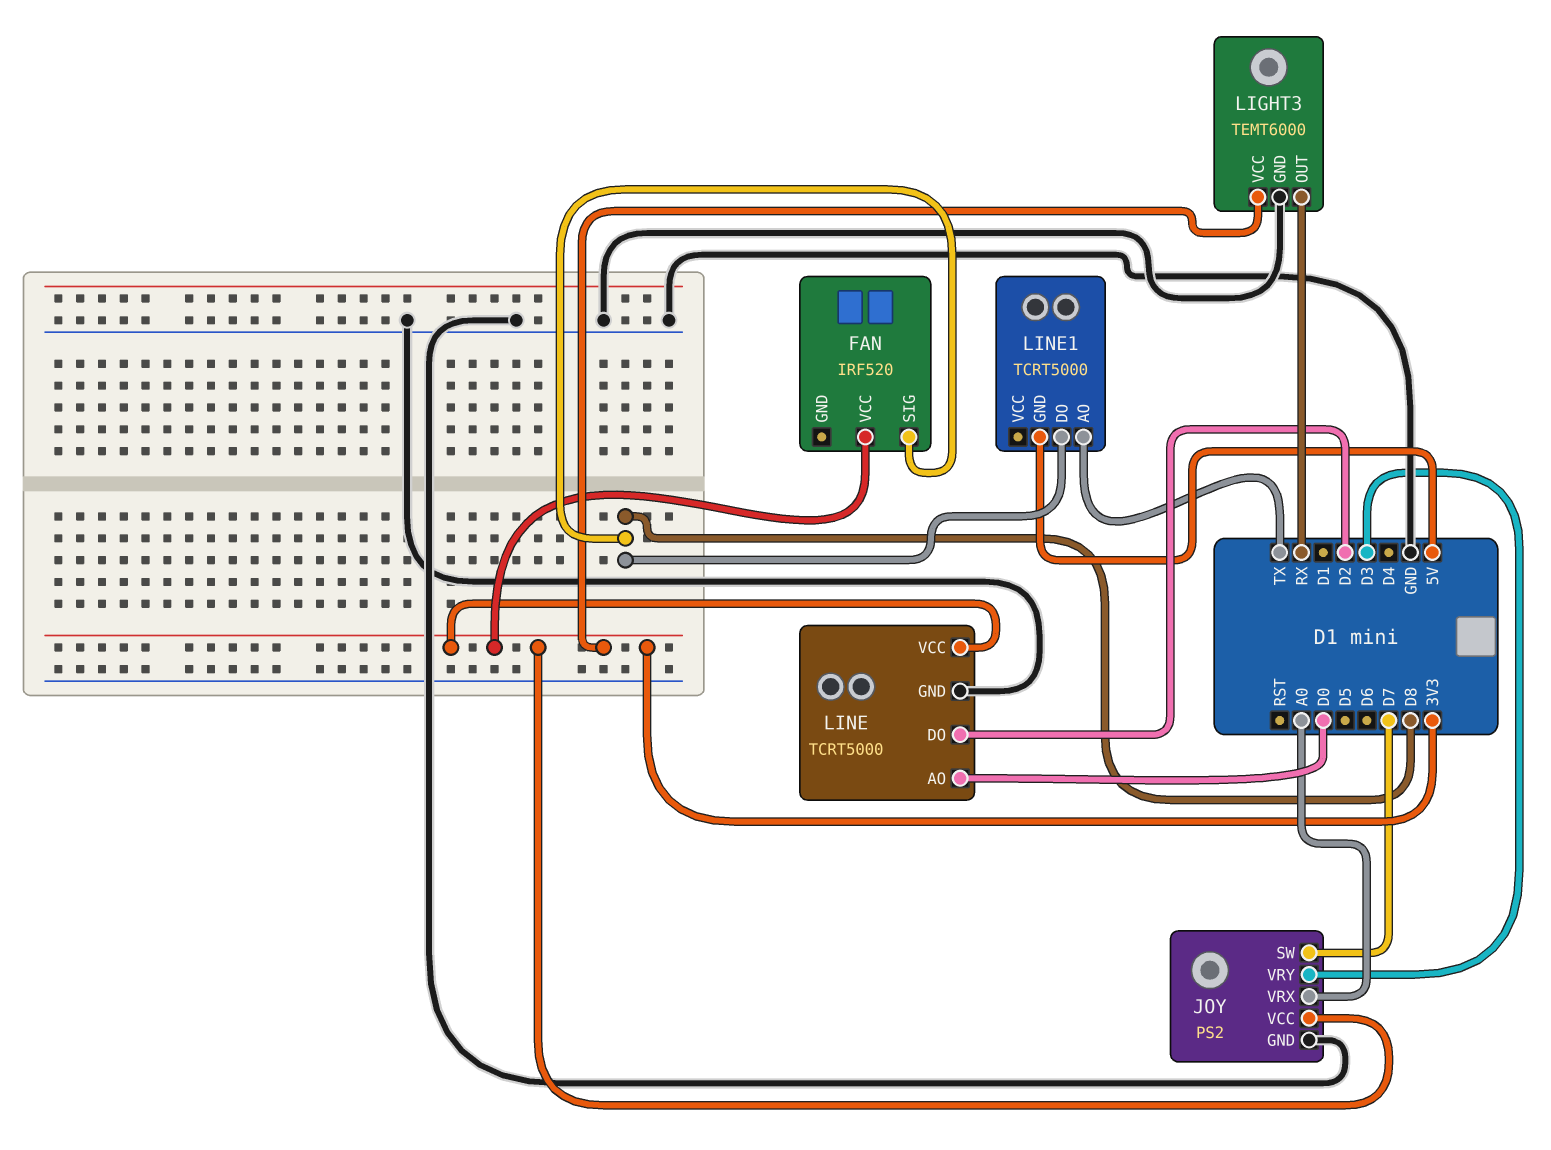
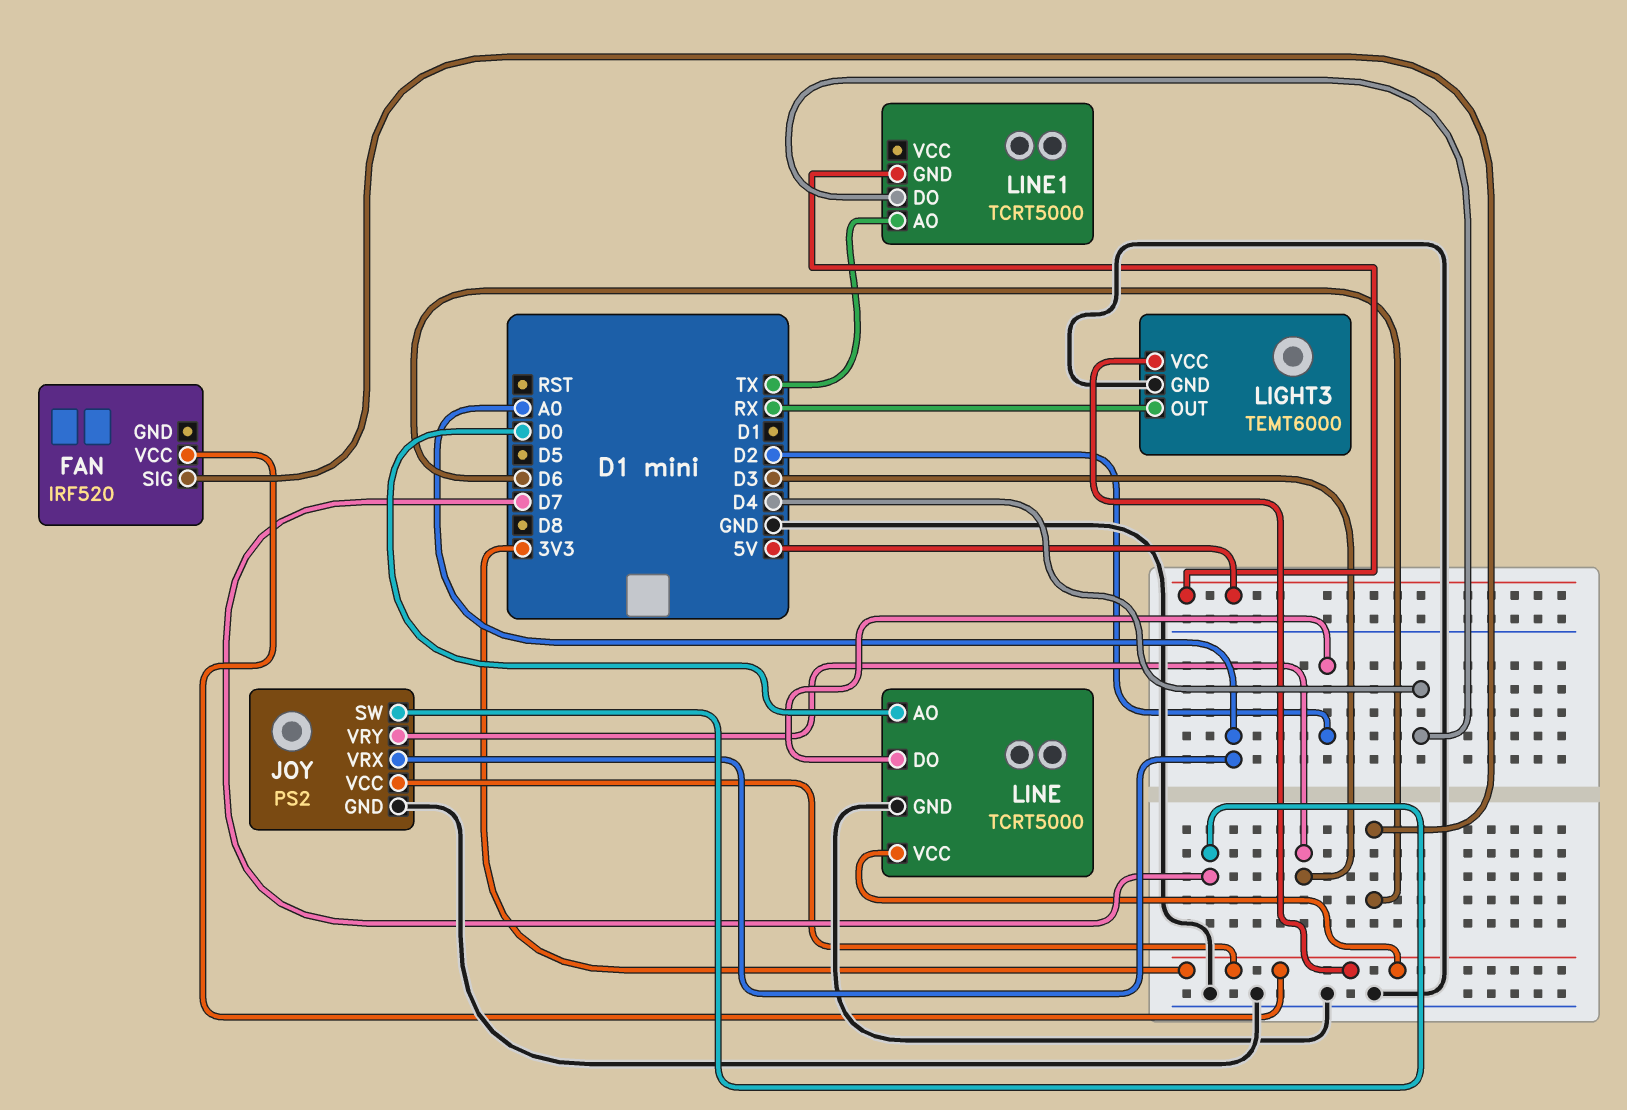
FAN pin SIG: D8 -> D6
LINE1 pin DO: D8 -> D4

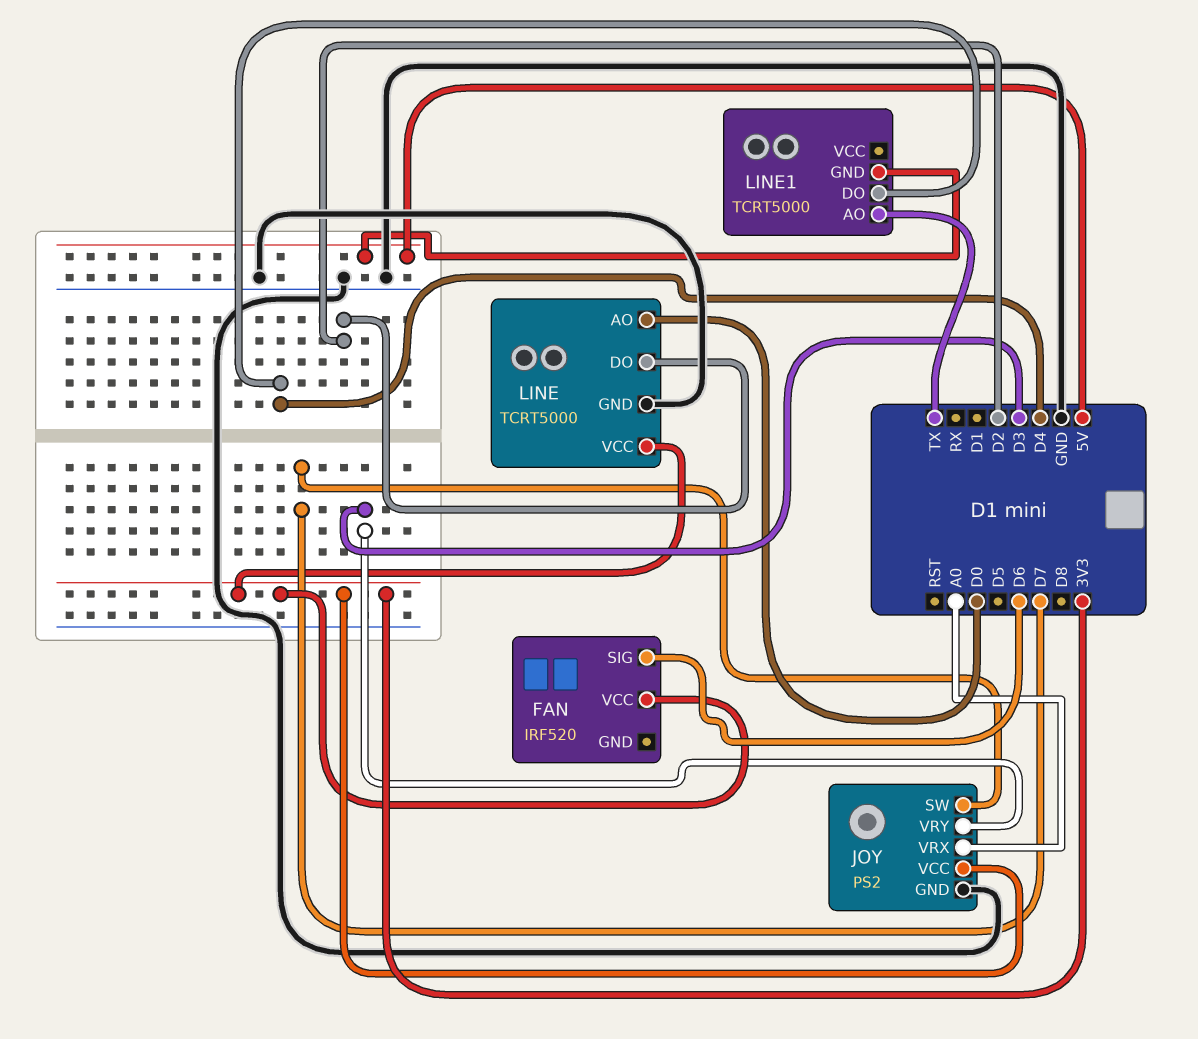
LIGHT3: TEMT6000 -> none
LIGHT3 pin GND: GND -> none
LIGHT3 pin OUT: RX -> none
LIGHT3 pin VCC: 3V3 -> none

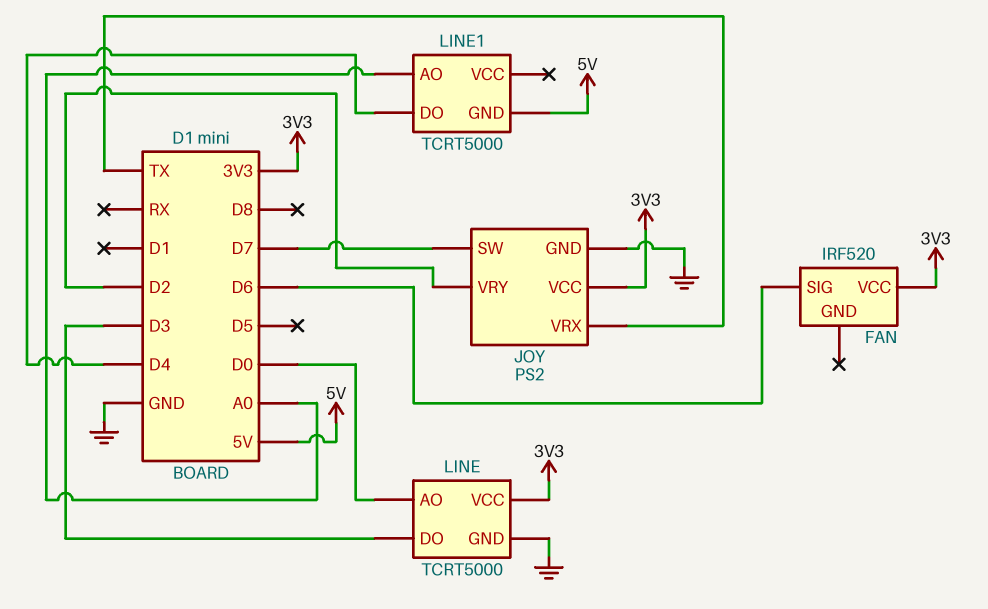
JOY pin VRX: A0 -> TX
JOY pin VRY: D3 -> D2
LINE pin DO: D2 -> D3
LINE1 pin AO: TX -> A0

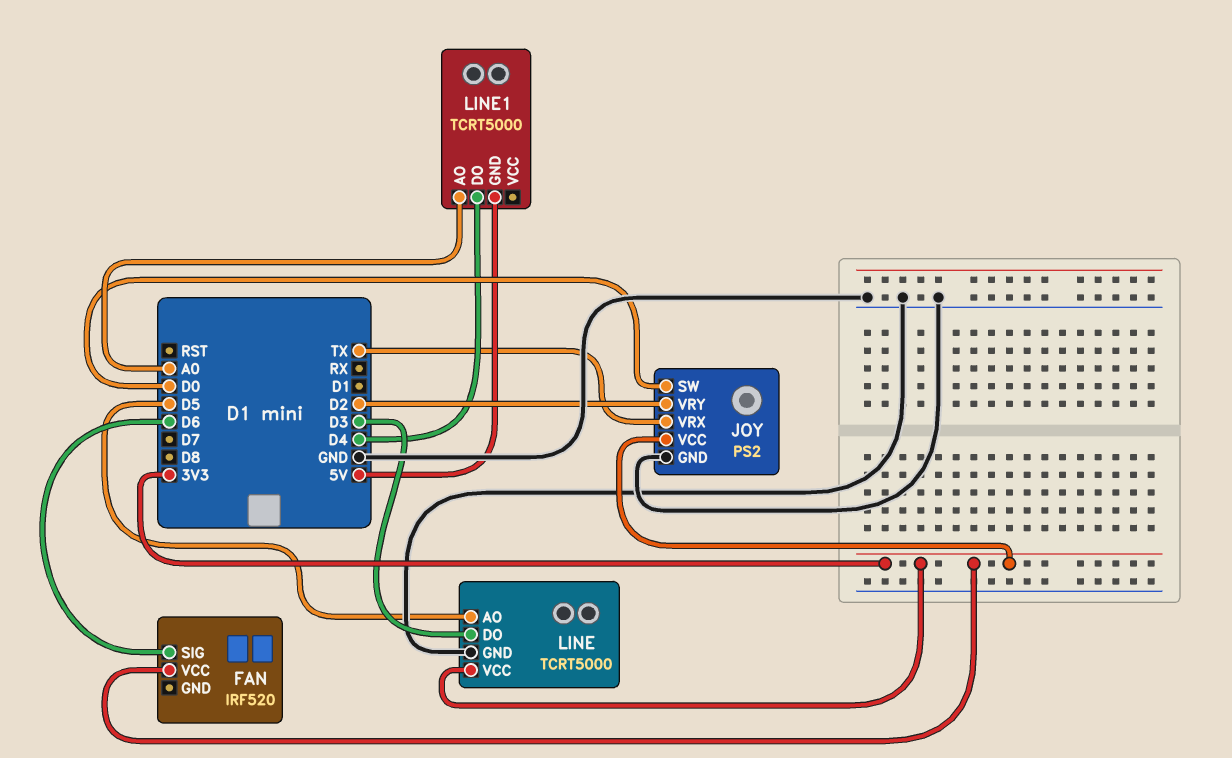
JOY pin SW: D7 -> D0
LINE pin AO: D0 -> D5

